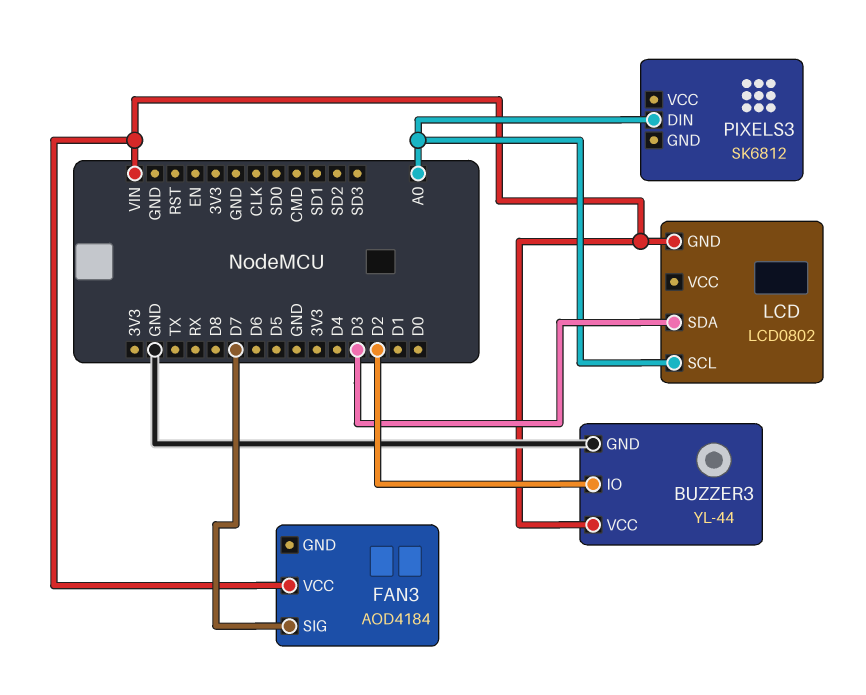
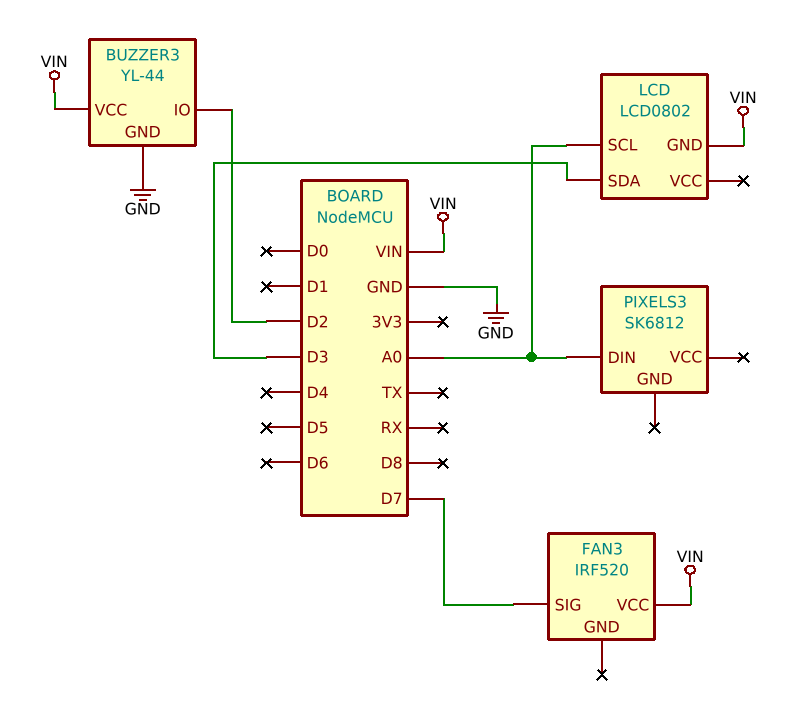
FAN3: AOD4184 -> IRF520

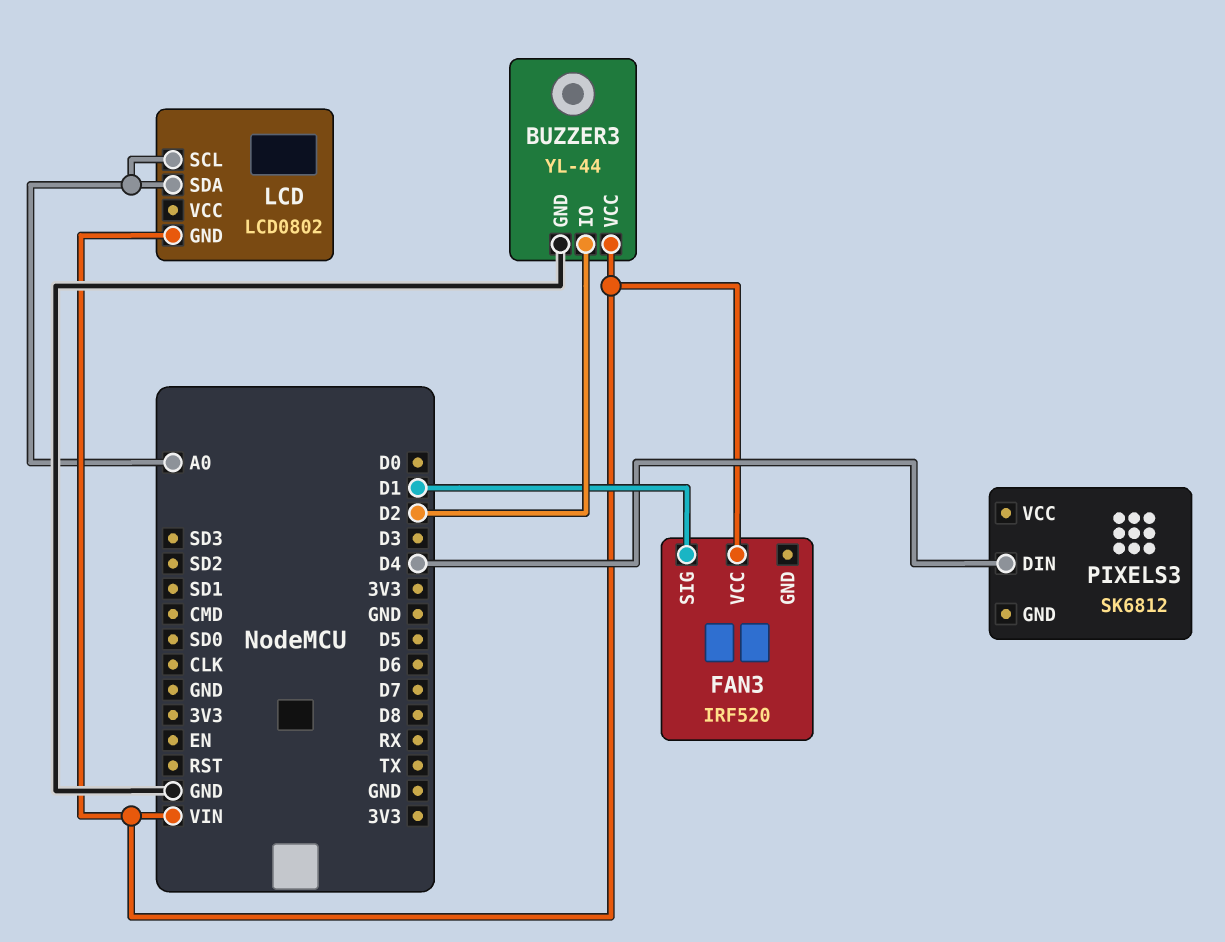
FAN3 pin SIG: D7 -> D1
LCD pin SDA: D3 -> A0
PIXELS3 pin DIN: A0 -> D4

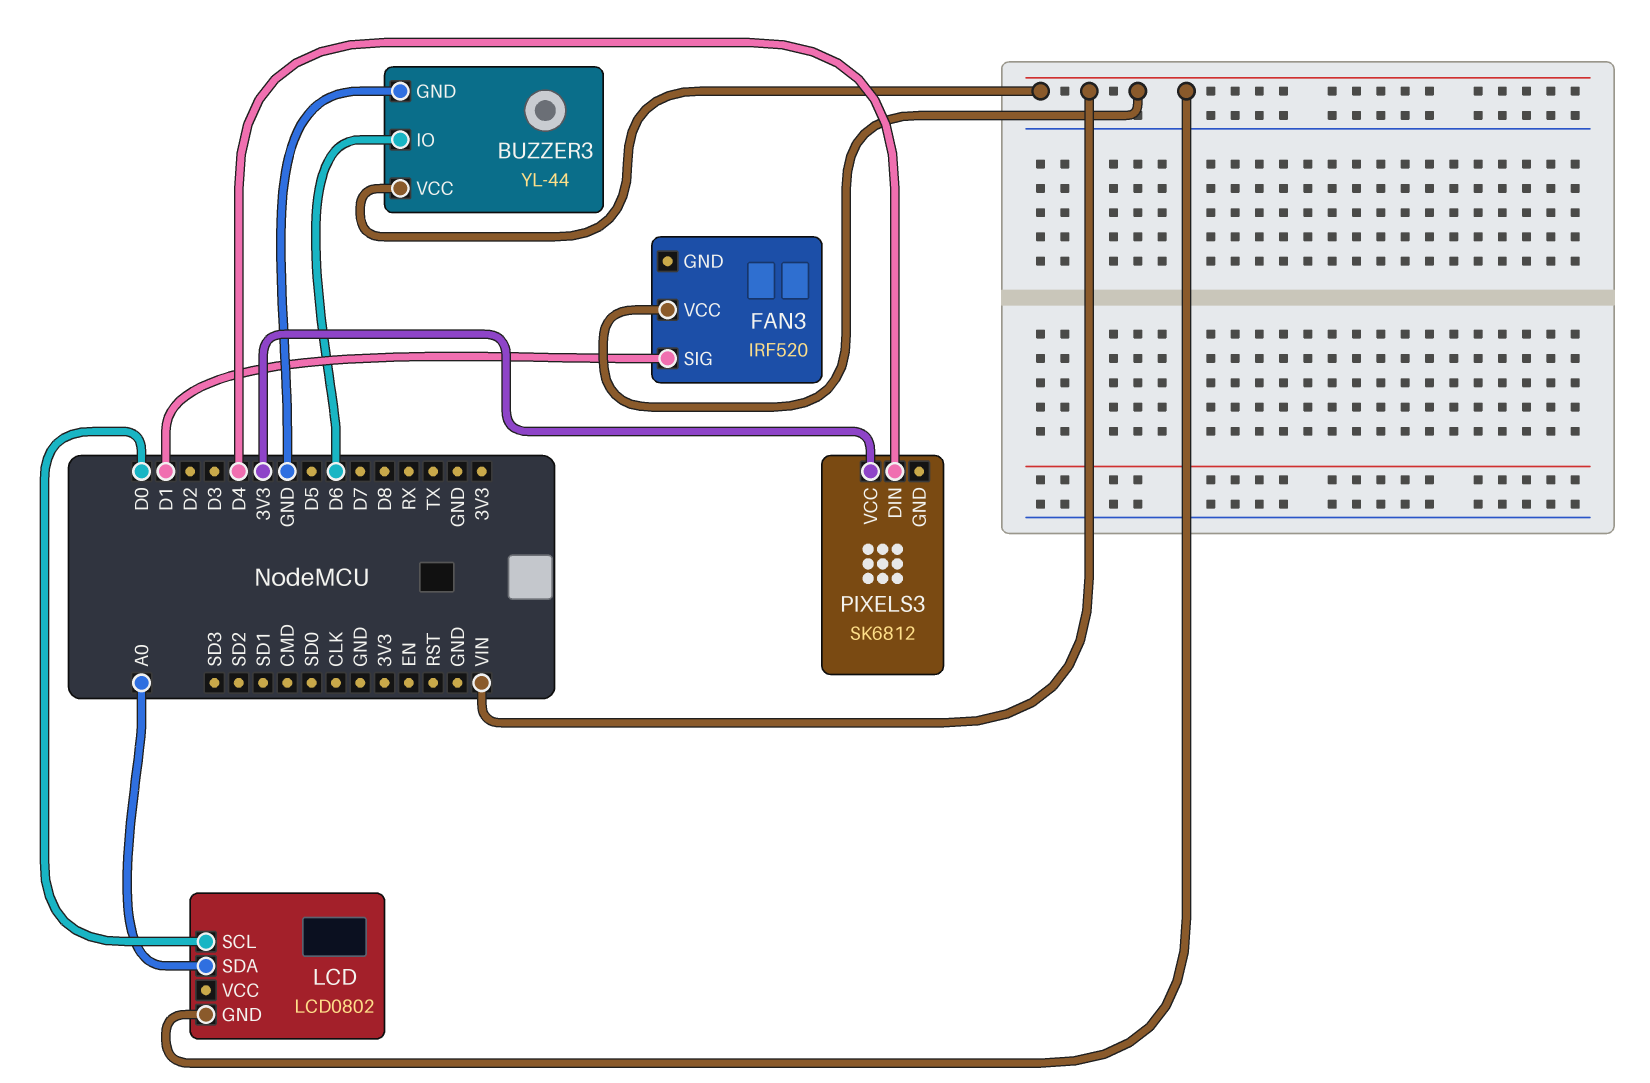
BUZZER3 pin IO: D2 -> D6
LCD pin SCL: A0 -> D0
PIXELS3 pin VCC: none -> 3V3

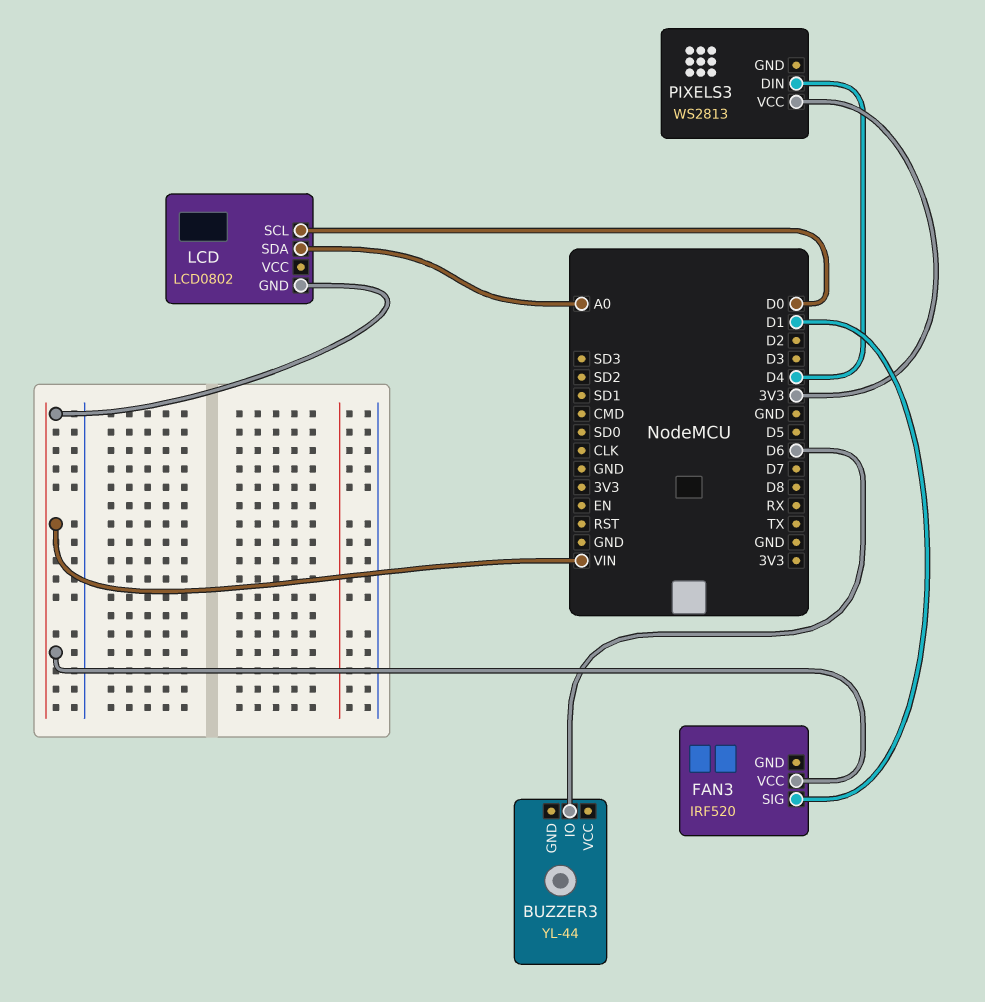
BUZZER3 pin GND: GND -> none
BUZZER3 pin VCC: VIN -> none
PIXELS3: SK6812 -> WS2813

